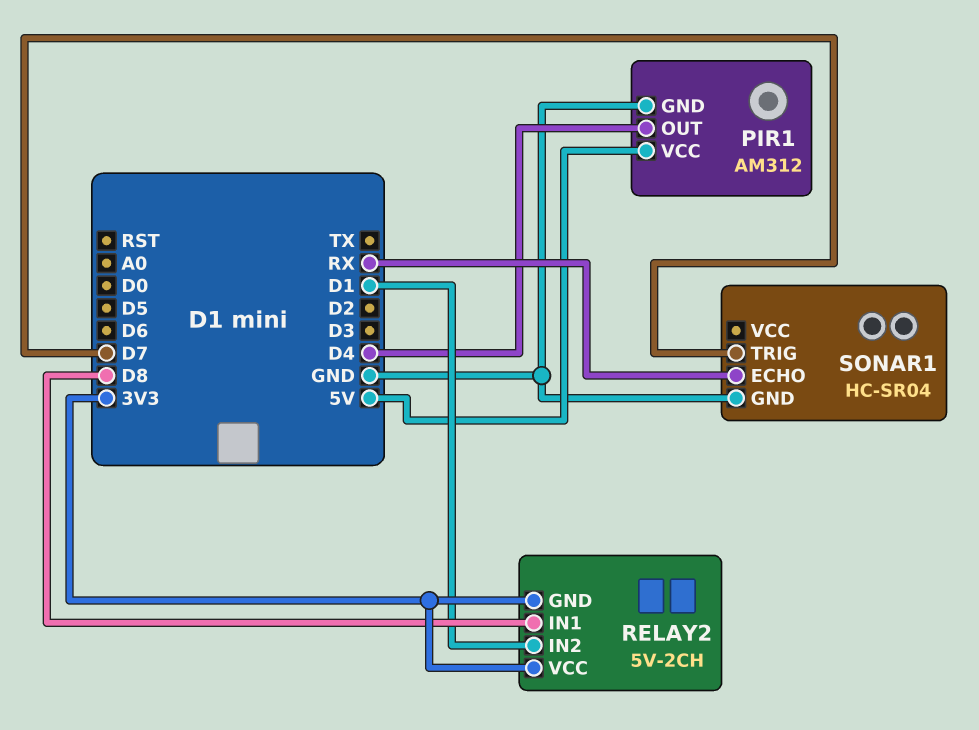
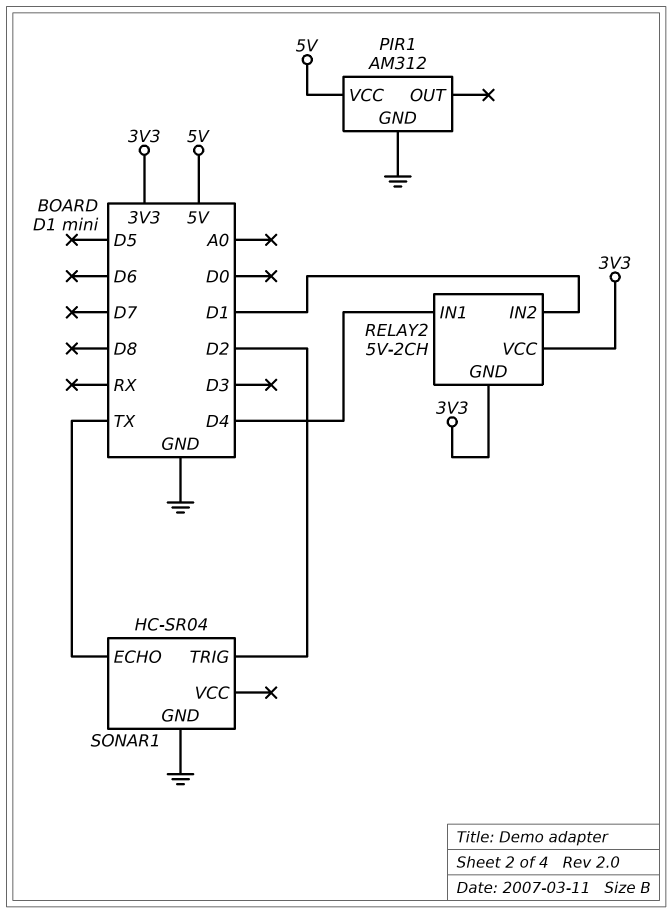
PIR1 pin OUT: D4 -> none
RELAY2 pin IN1: D8 -> D4
SONAR1 pin ECHO: RX -> TX
SONAR1 pin TRIG: D7 -> D2

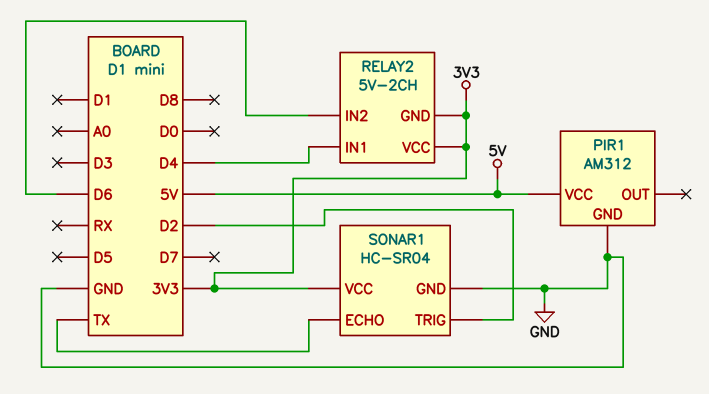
RELAY2 pin IN2: D1 -> D6
SONAR1 pin VCC: none -> 3V3

